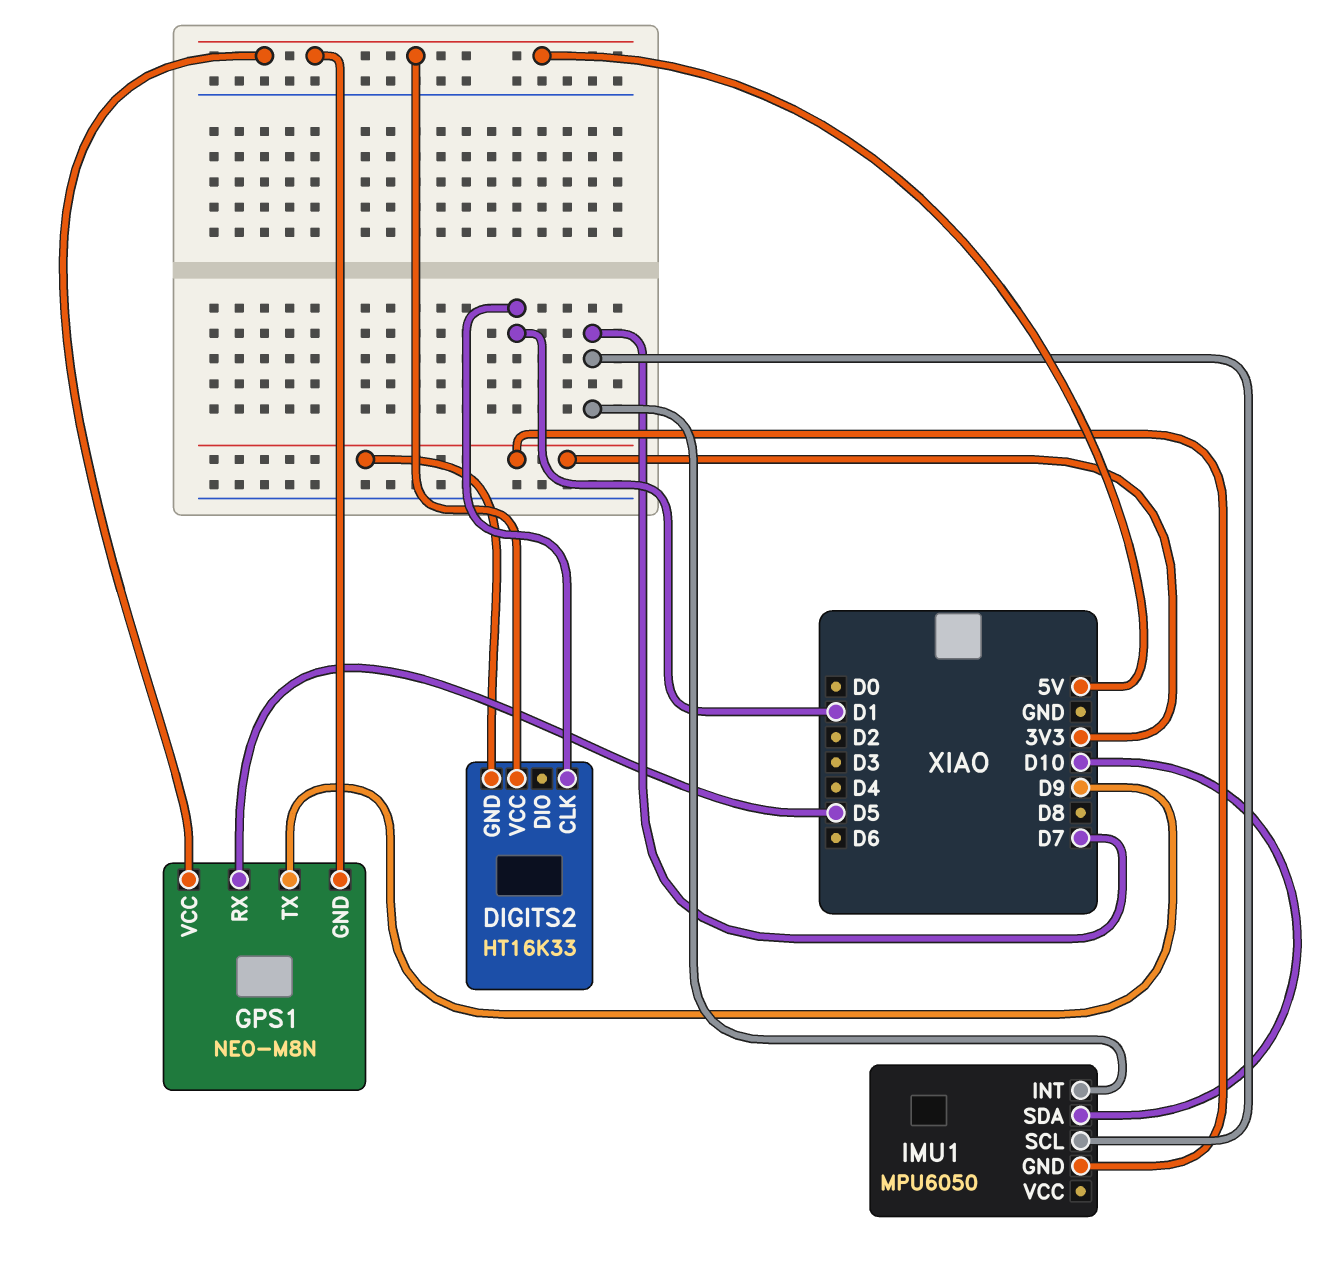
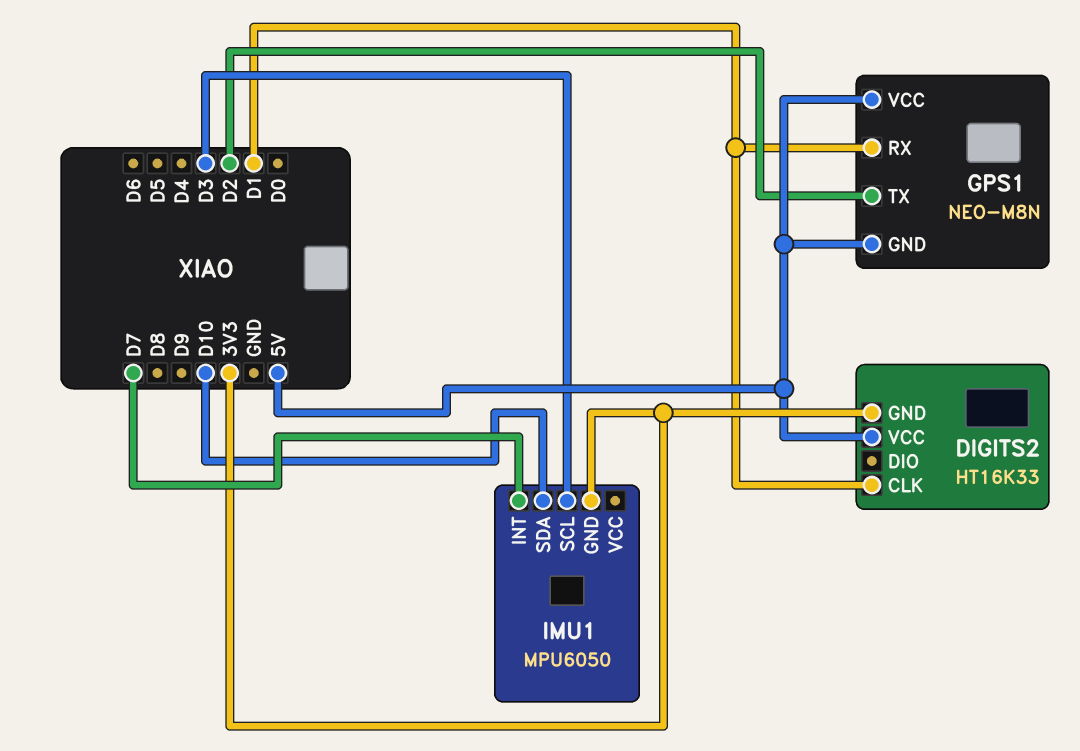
GPS1 pin RX: D5 -> D1
GPS1 pin TX: D9 -> D2
IMU1 pin SCL: D7 -> D3

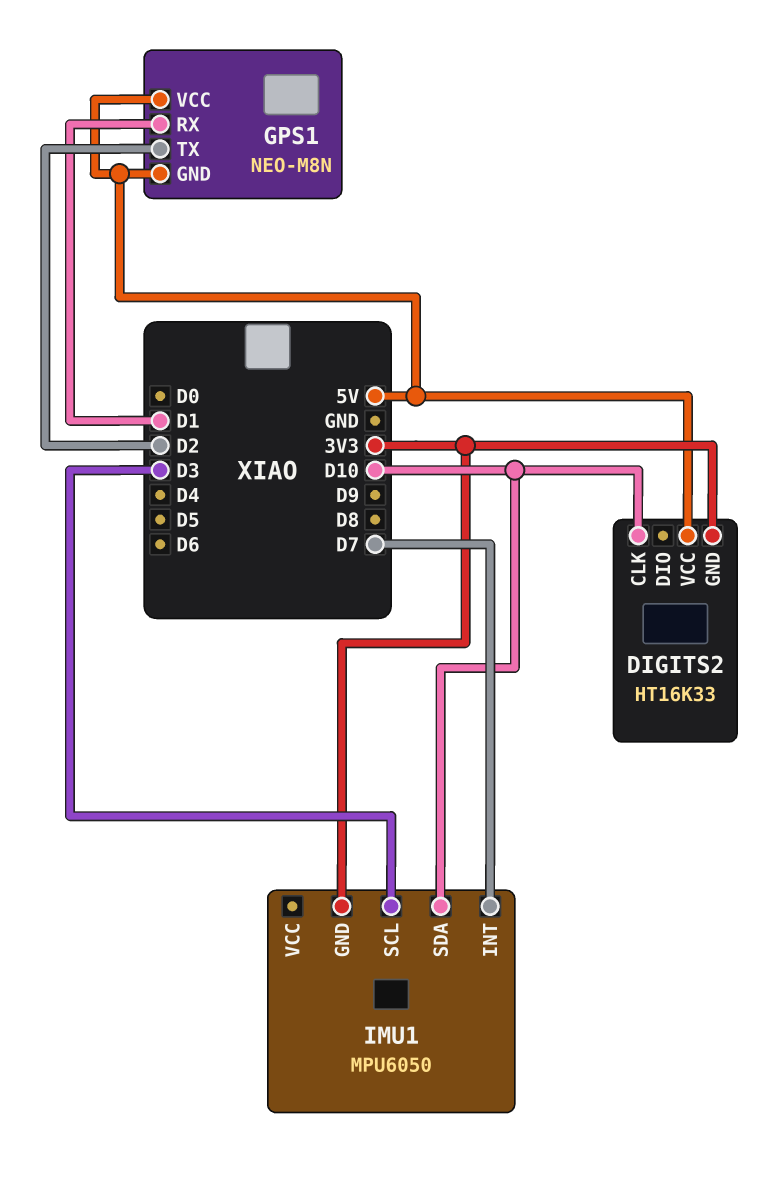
DIGITS2 pin CLK: D1 -> D10

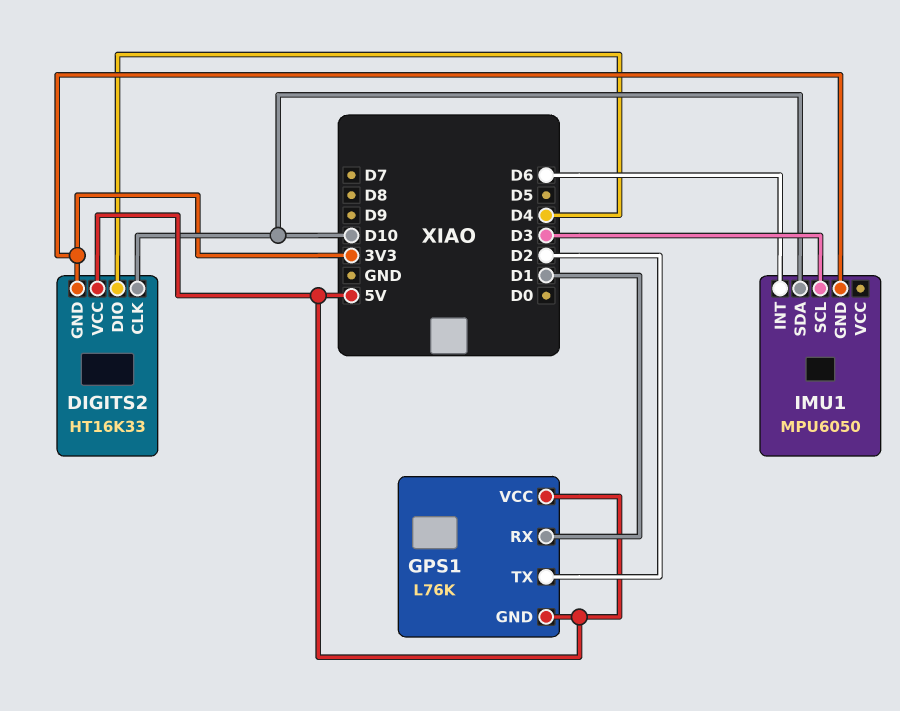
DIGITS2 pin DIO: none -> D4
GPS1: NEO-M8N -> L76K
IMU1 pin INT: D7 -> D6

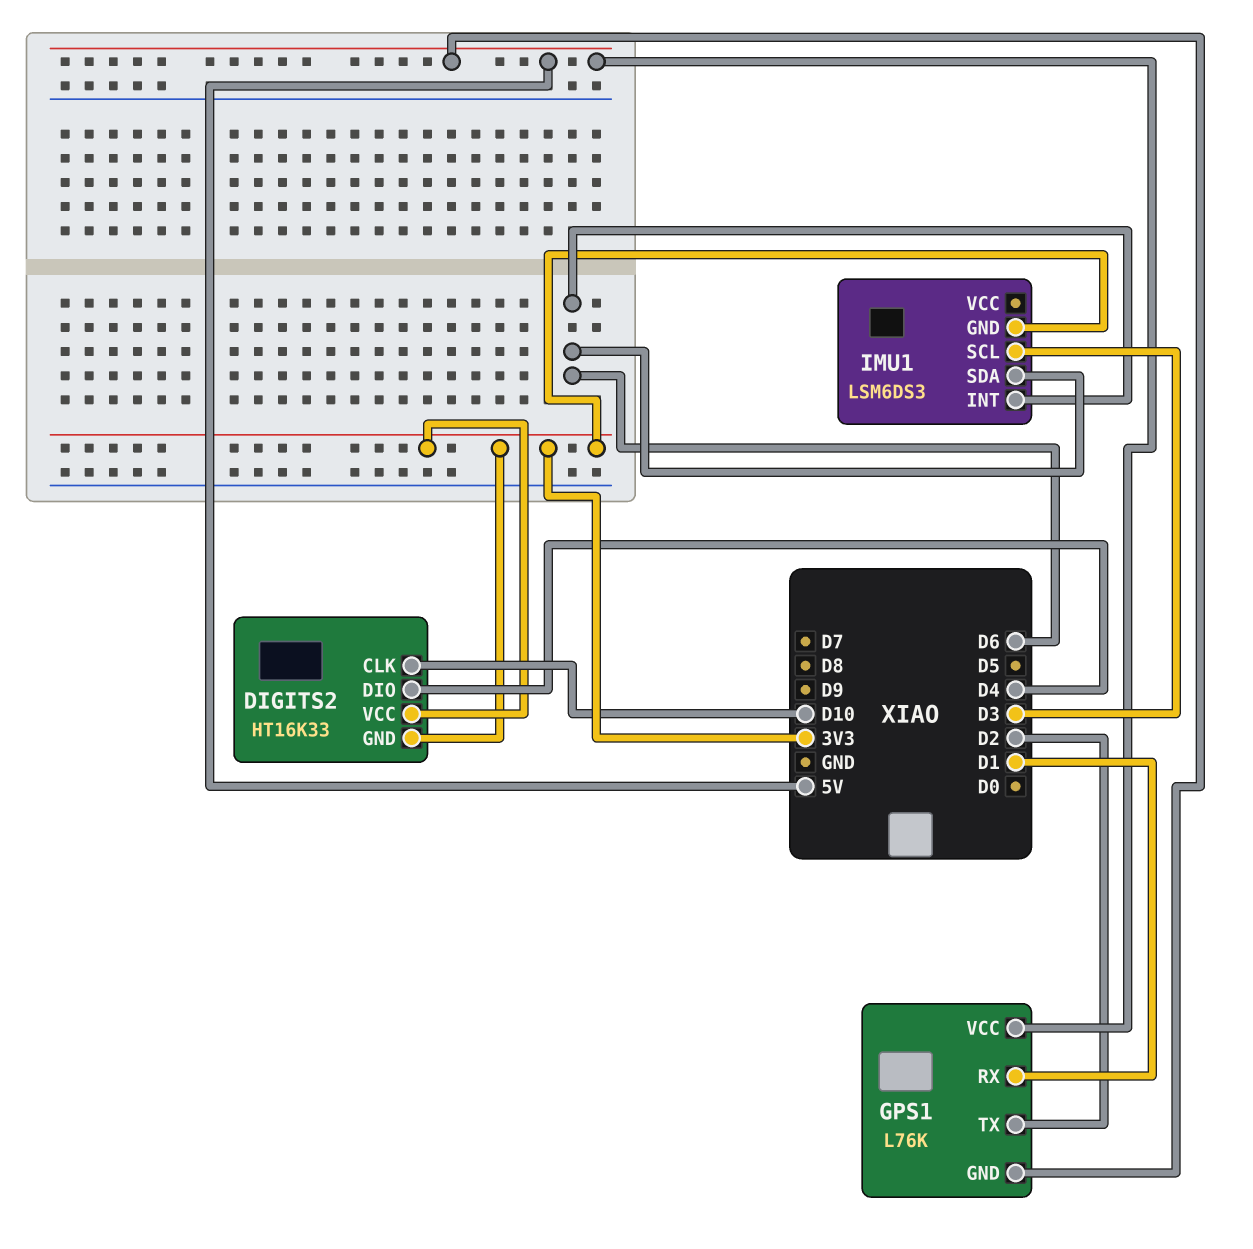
DIGITS2 pin VCC: 5V -> 3V3
IMU1: MPU6050 -> LSM6DS3
IMU1 pin SDA: D10 -> D6

